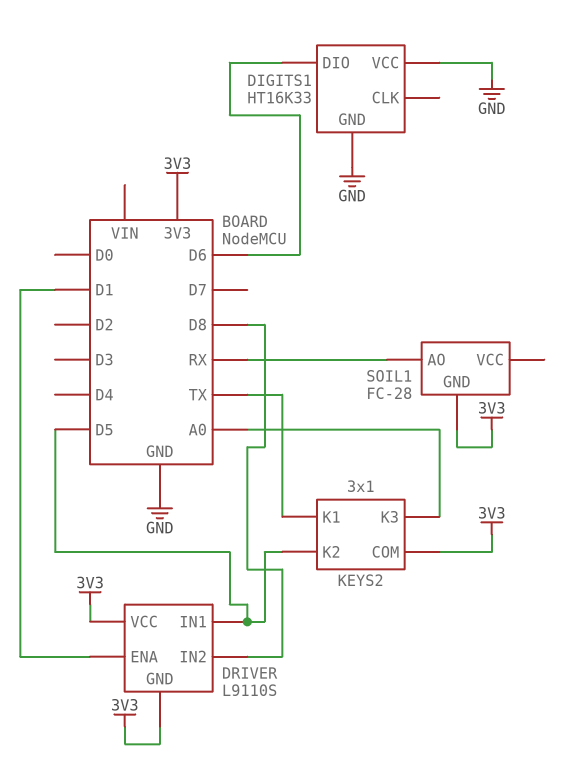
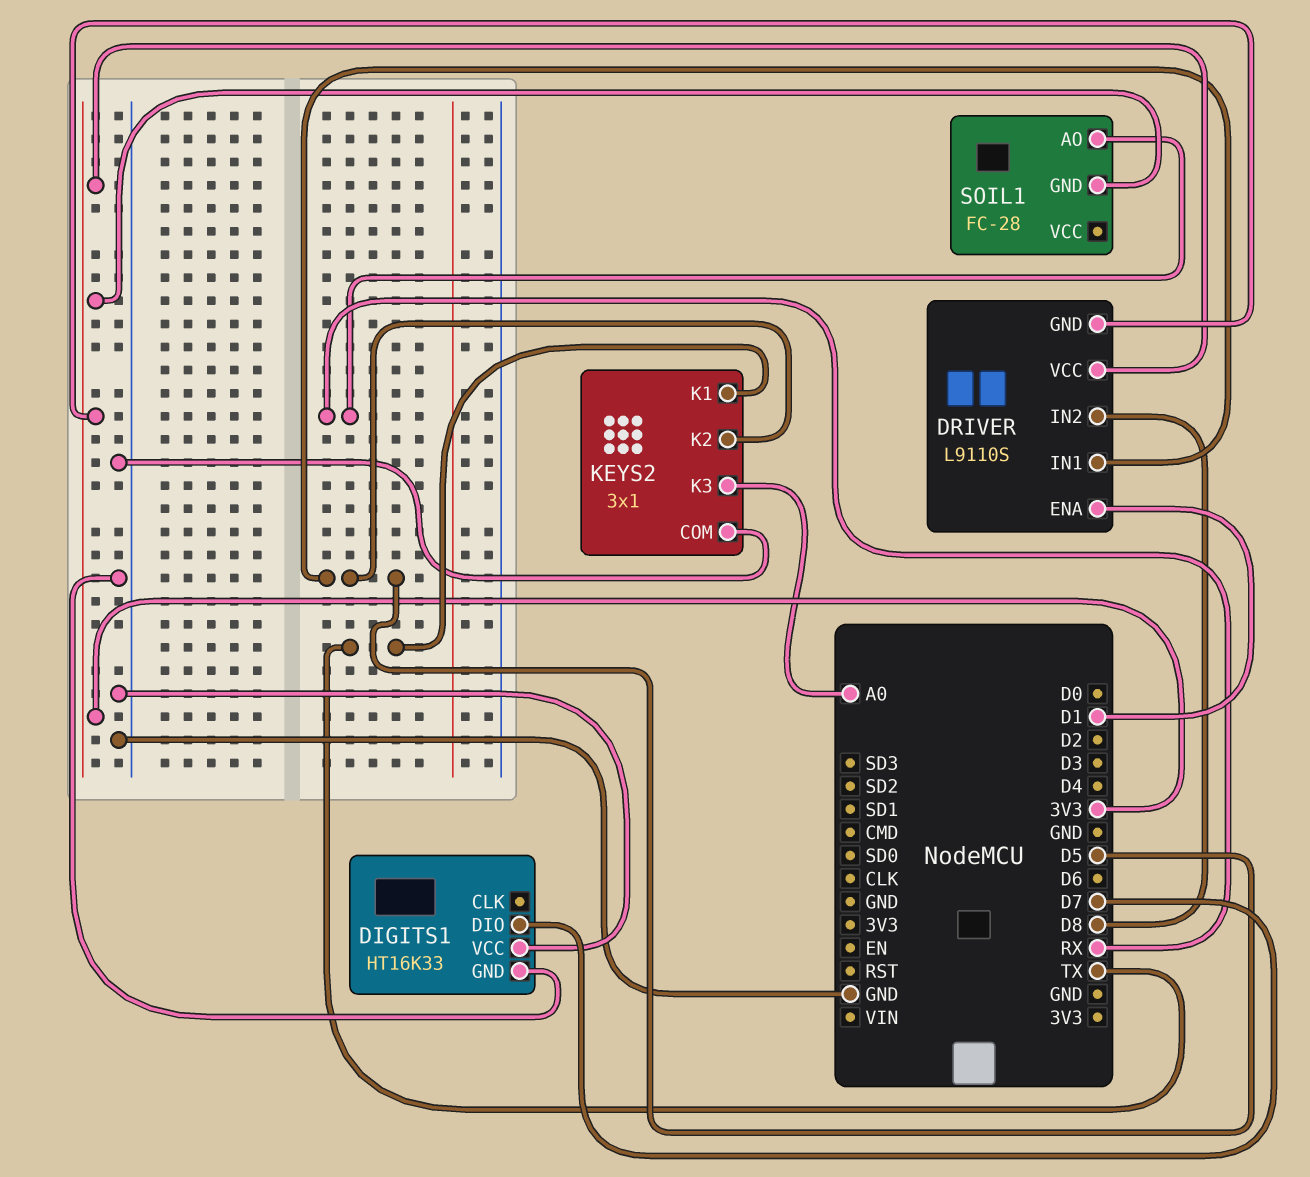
DIGITS1 pin DIO: D6 -> D7
KEYS2 pin COM: 3V3 -> GND

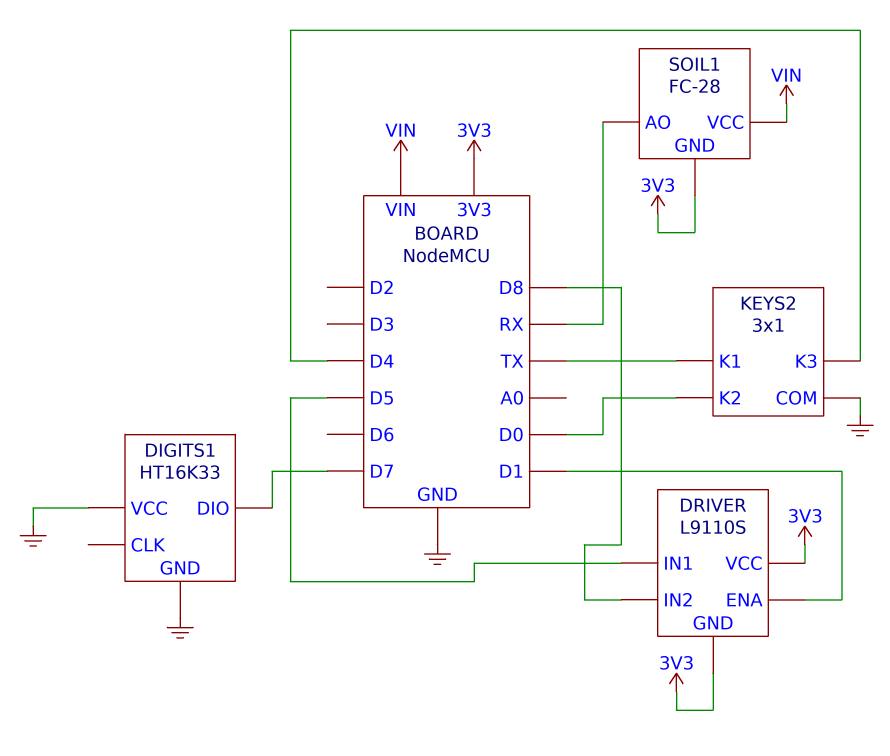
KEYS2 pin K2: D5 -> D0
KEYS2 pin K3: A0 -> D4
SOIL1 pin VCC: none -> VIN

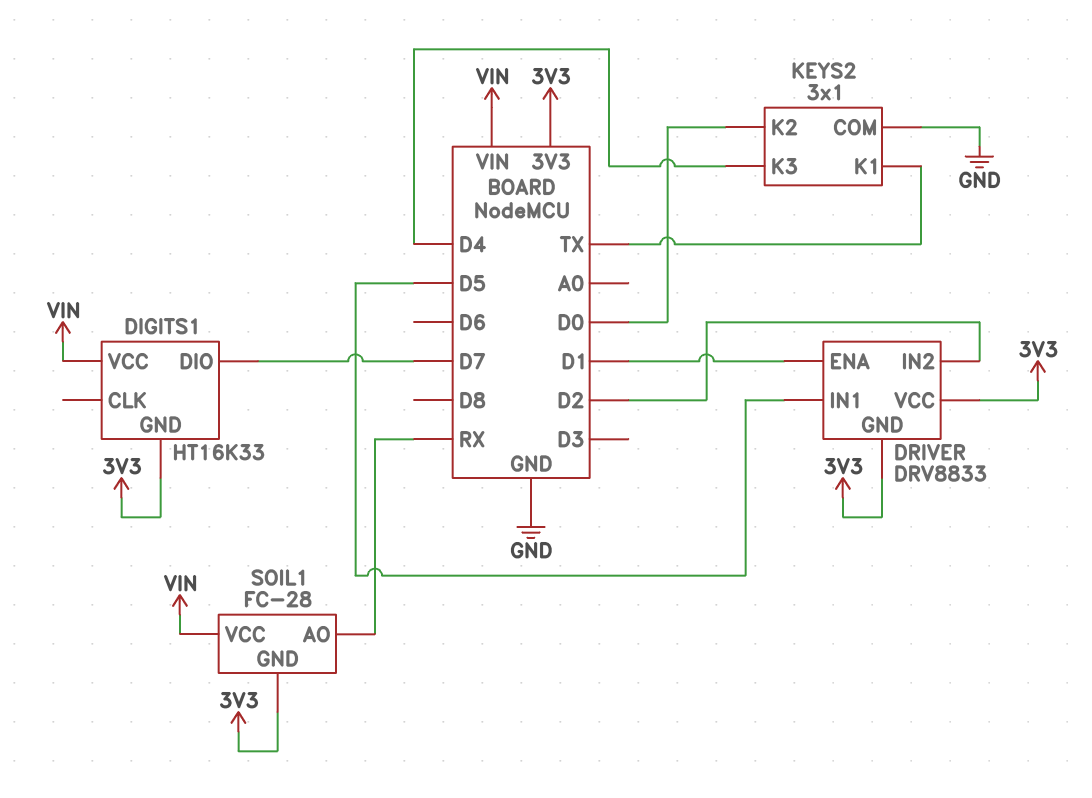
DIGITS1 pin GND: GND -> 3V3
DIGITS1 pin VCC: GND -> VIN
DRIVER: L9110S -> DRV8833
DRIVER pin IN2: D8 -> D2

